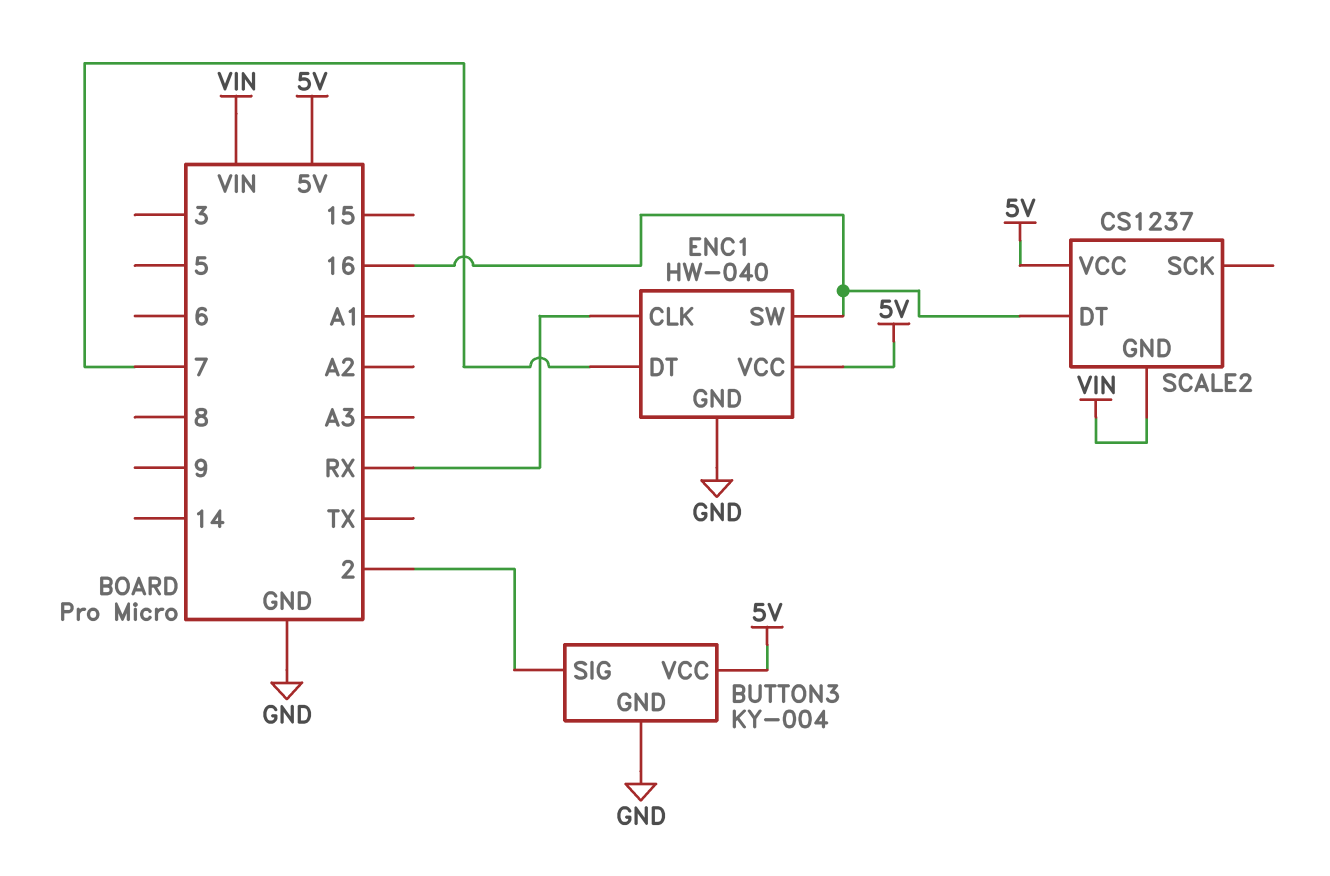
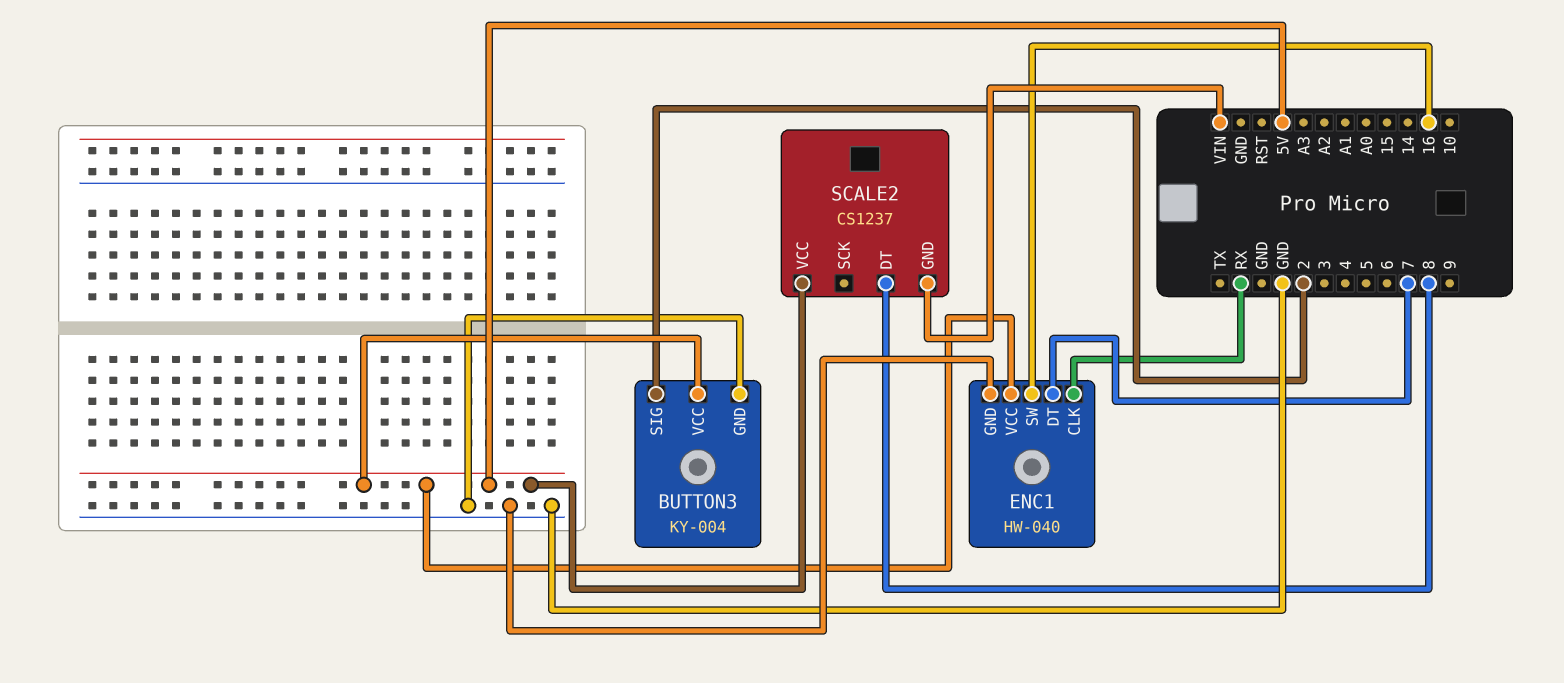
SCALE2 pin DT: 16 -> 8

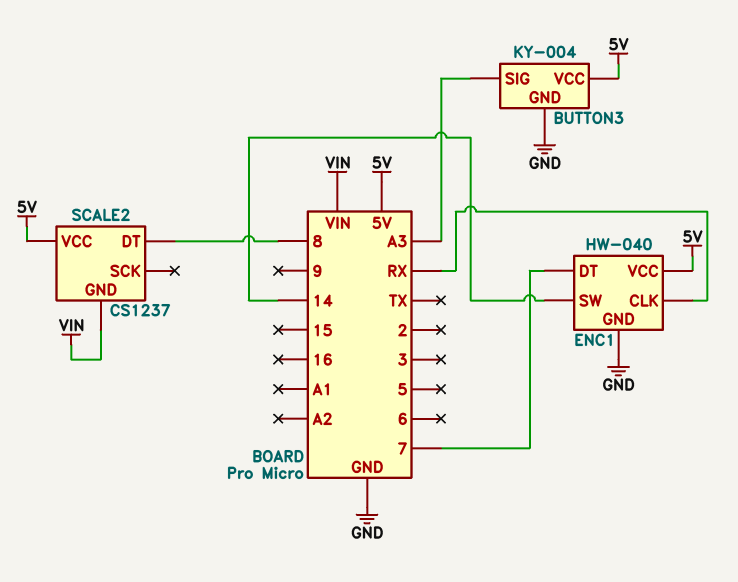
BUTTON3 pin SIG: 2 -> A3
ENC1 pin SW: 16 -> 14

